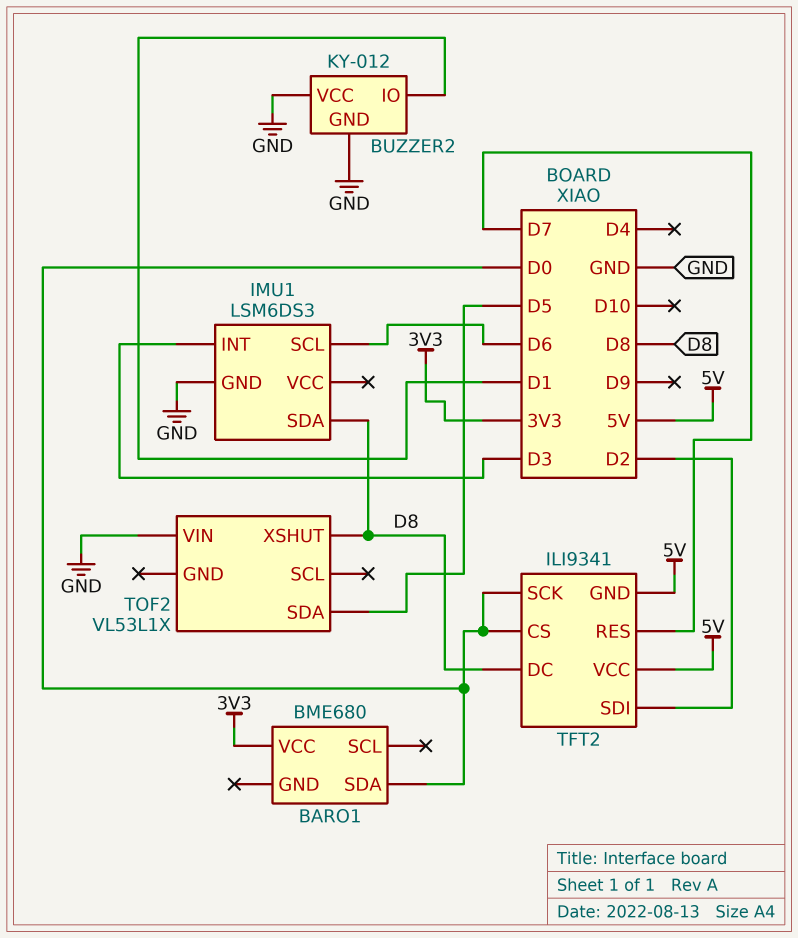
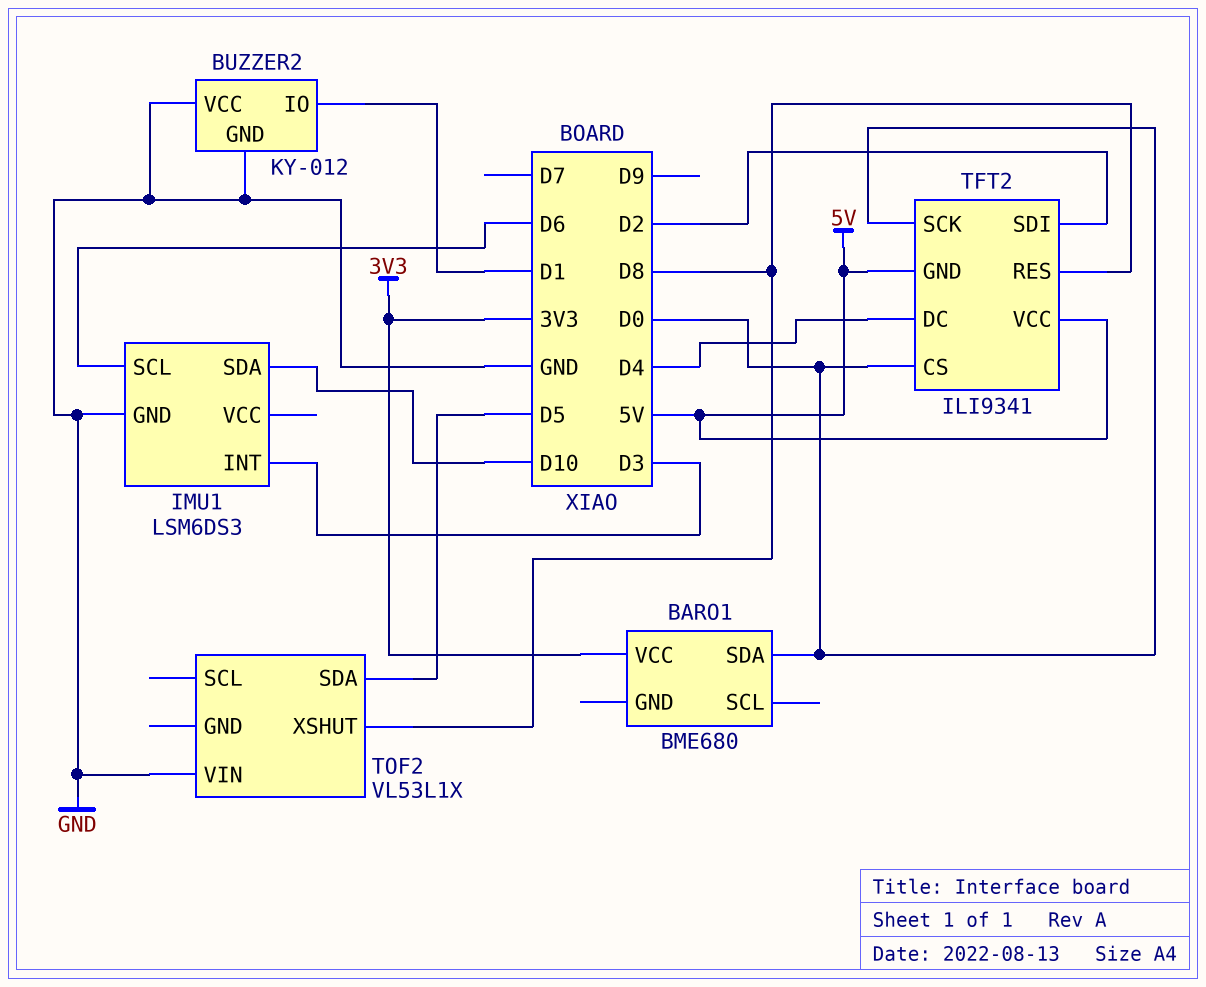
IMU1 pin SDA: D8 -> D10
TFT2 pin DC: D8 -> D4
TFT2 pin RES: D7 -> D8

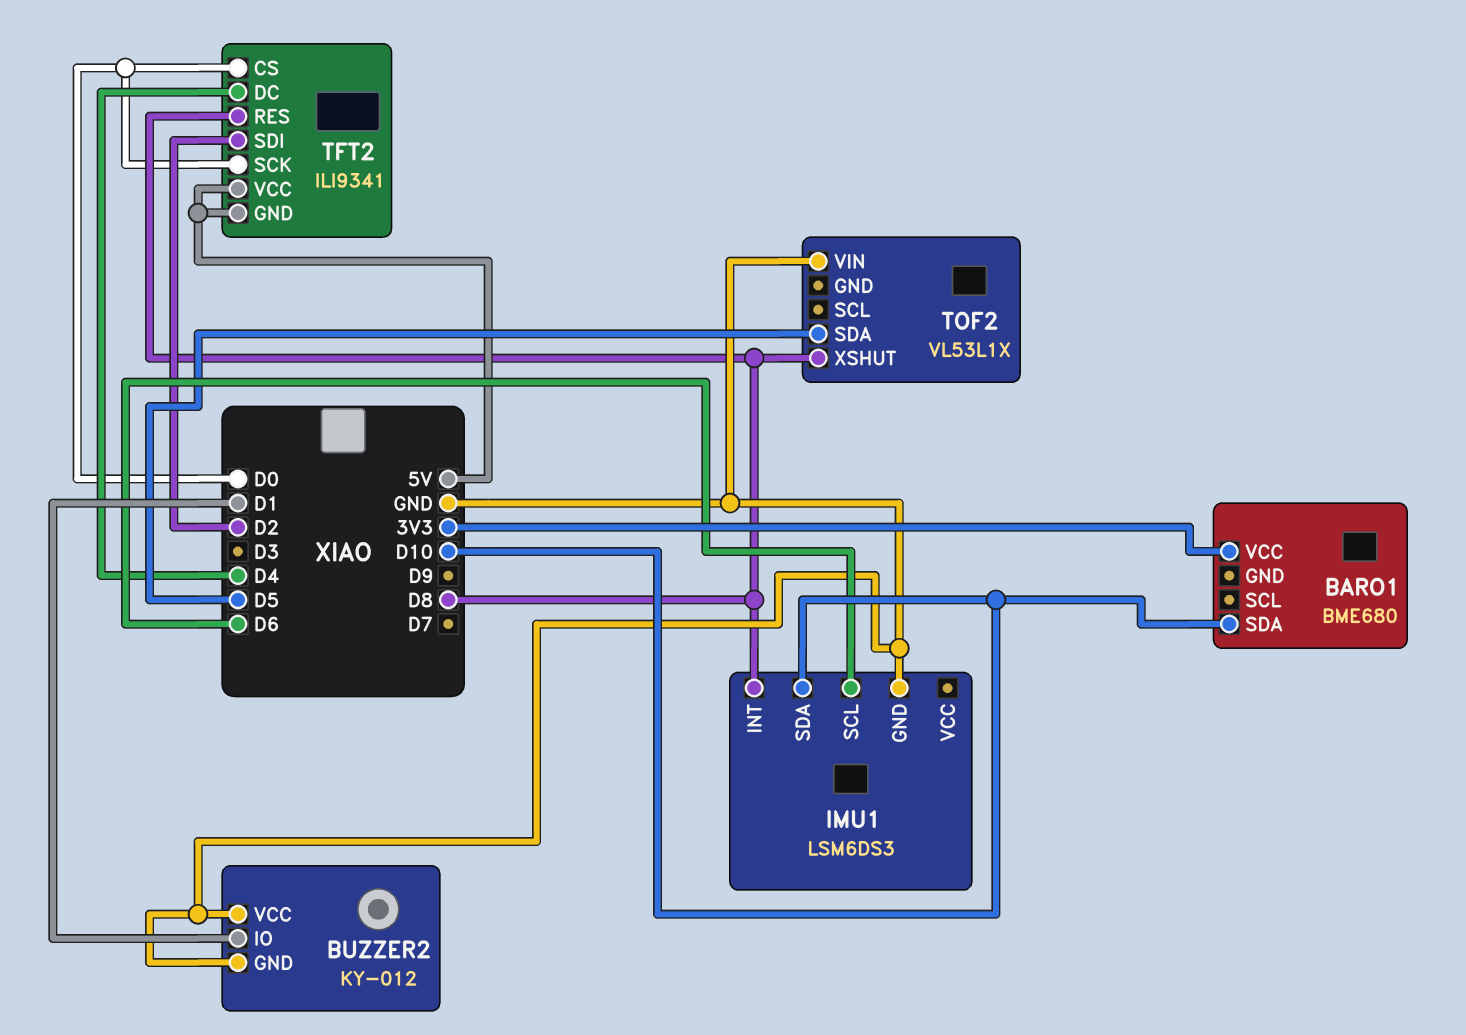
BARO1 pin SDA: D0 -> D10
IMU1 pin INT: D3 -> D8

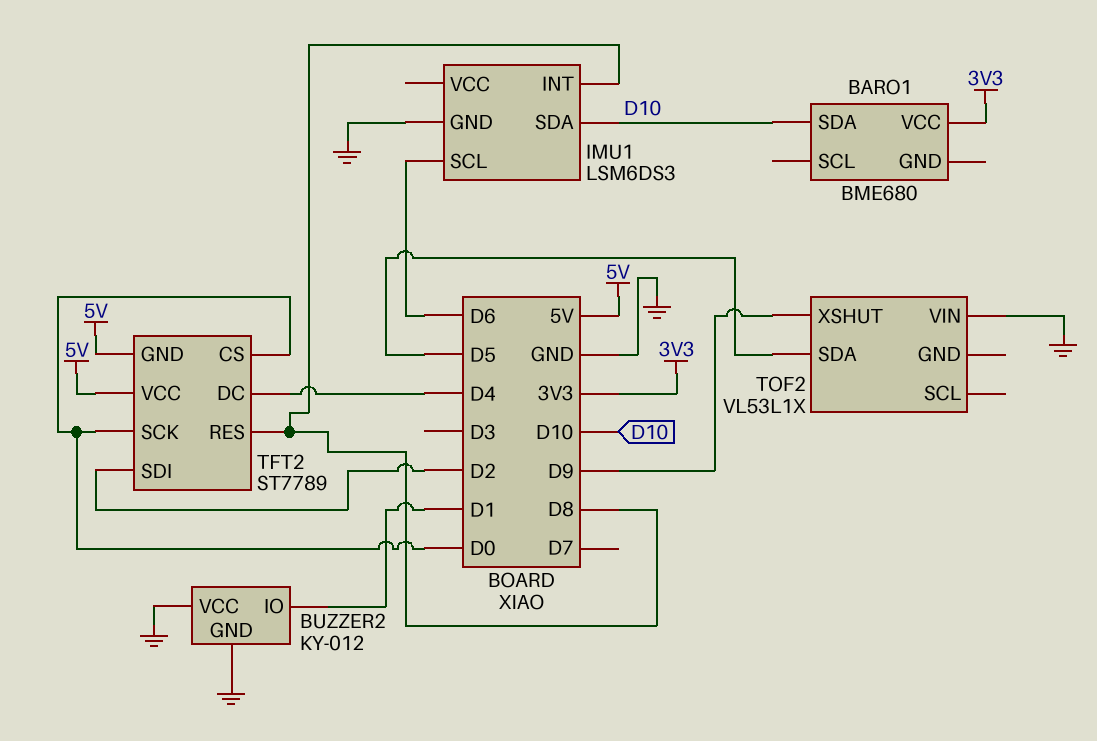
TFT2: ILI9341 -> ST7789
TOF2 pin XSHUT: D8 -> D9

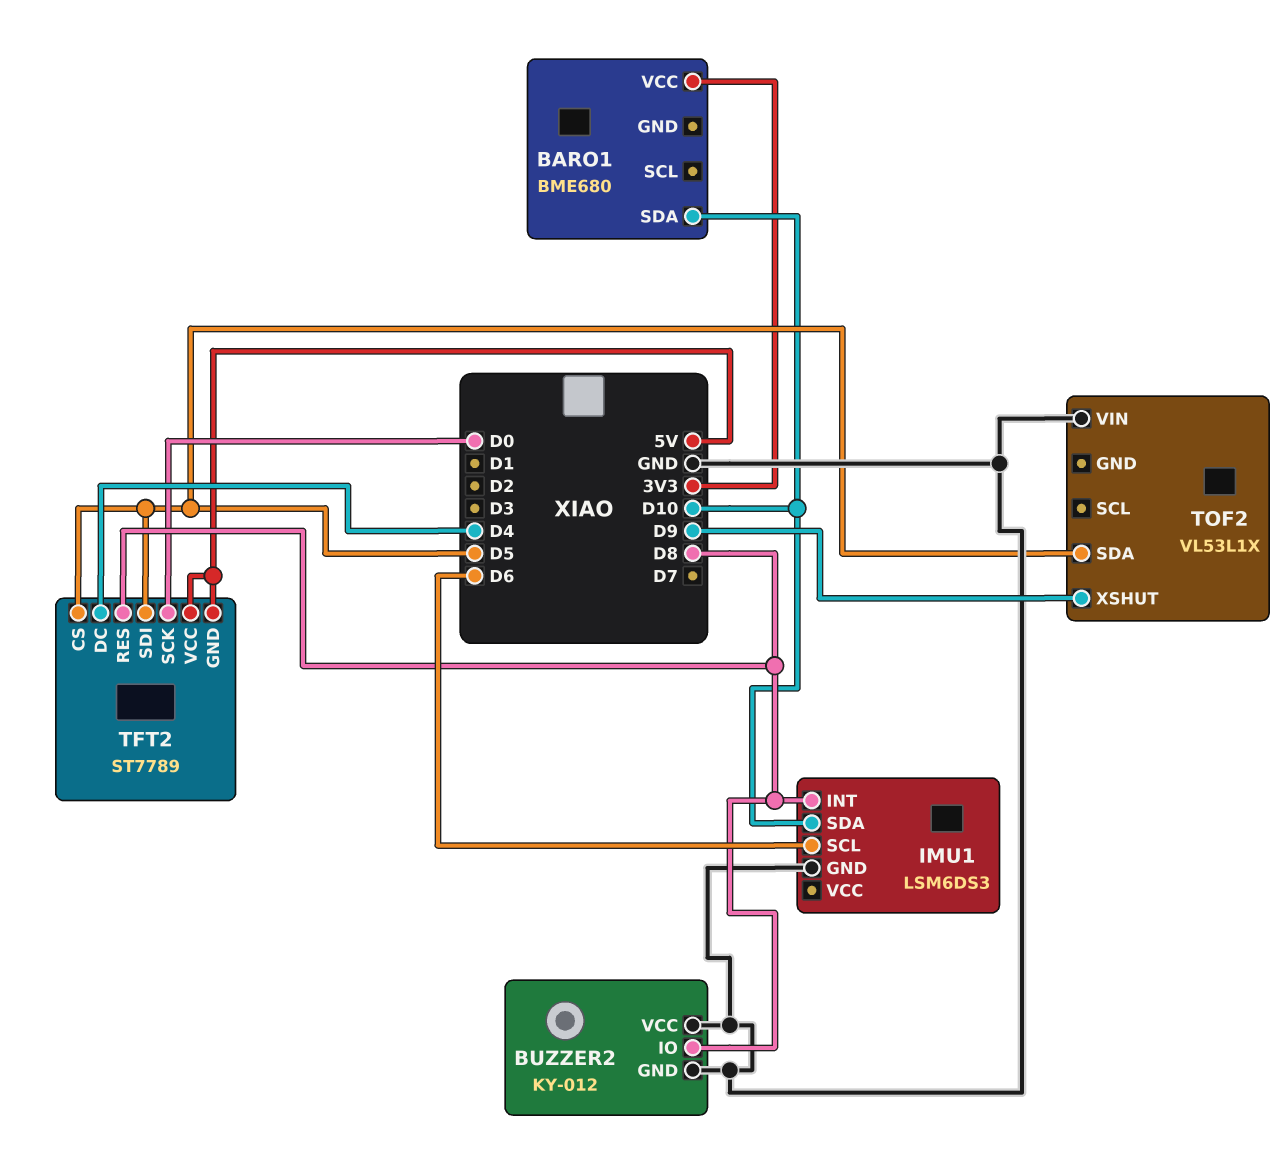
BUZZER2 pin IO: D1 -> D8
TFT2 pin CS: D0 -> D5
TFT2 pin SDI: D2 -> D5

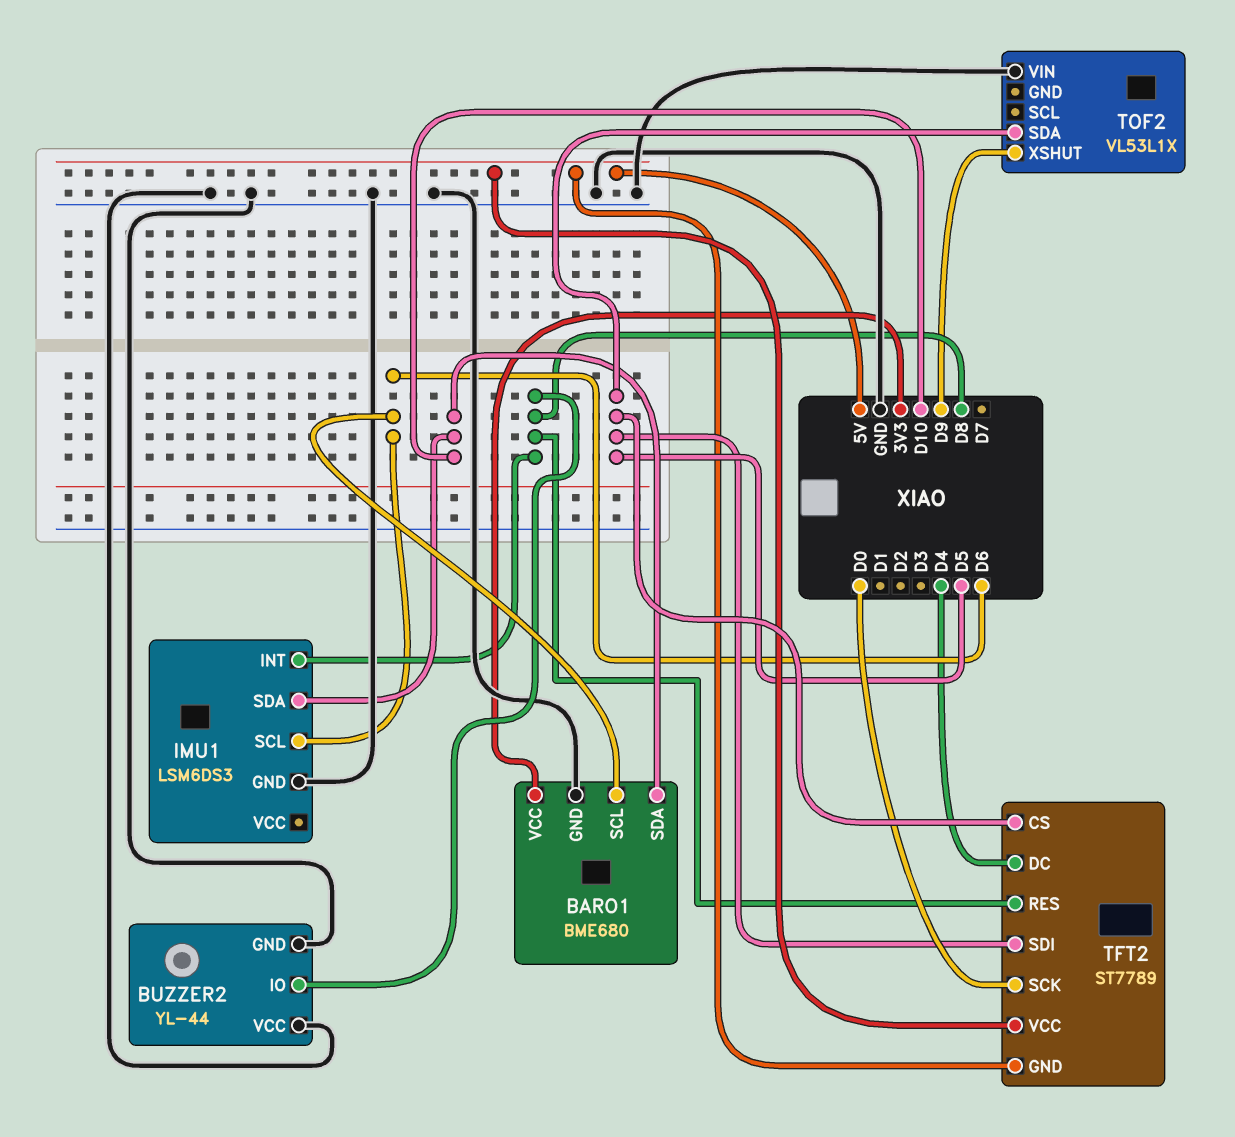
BARO1 pin GND: none -> GND
BARO1 pin SCL: none -> D6
BUZZER2: KY-012 -> YL-44

